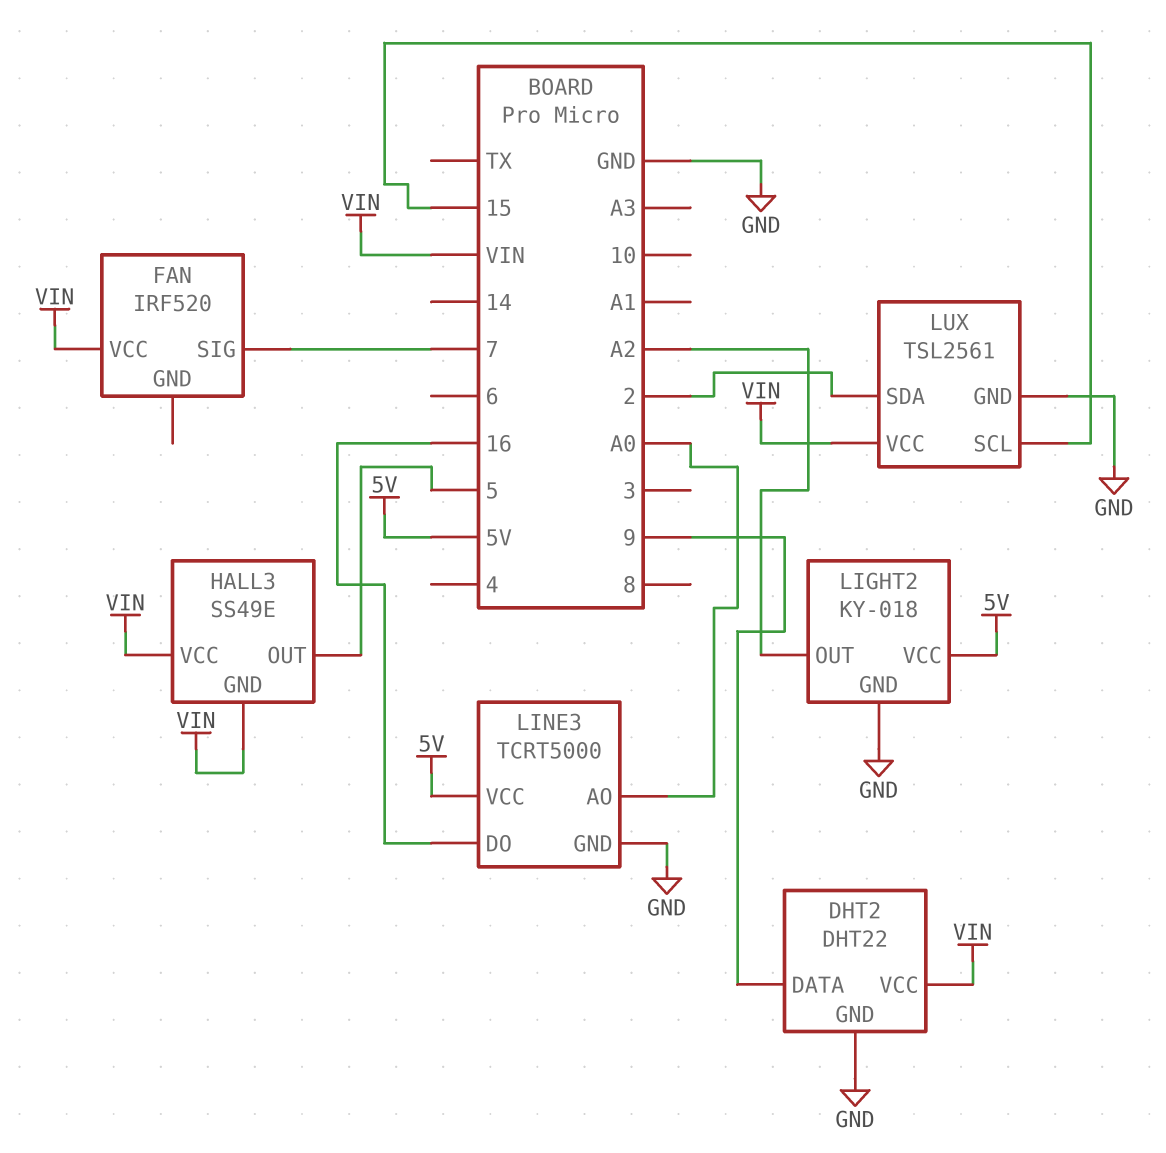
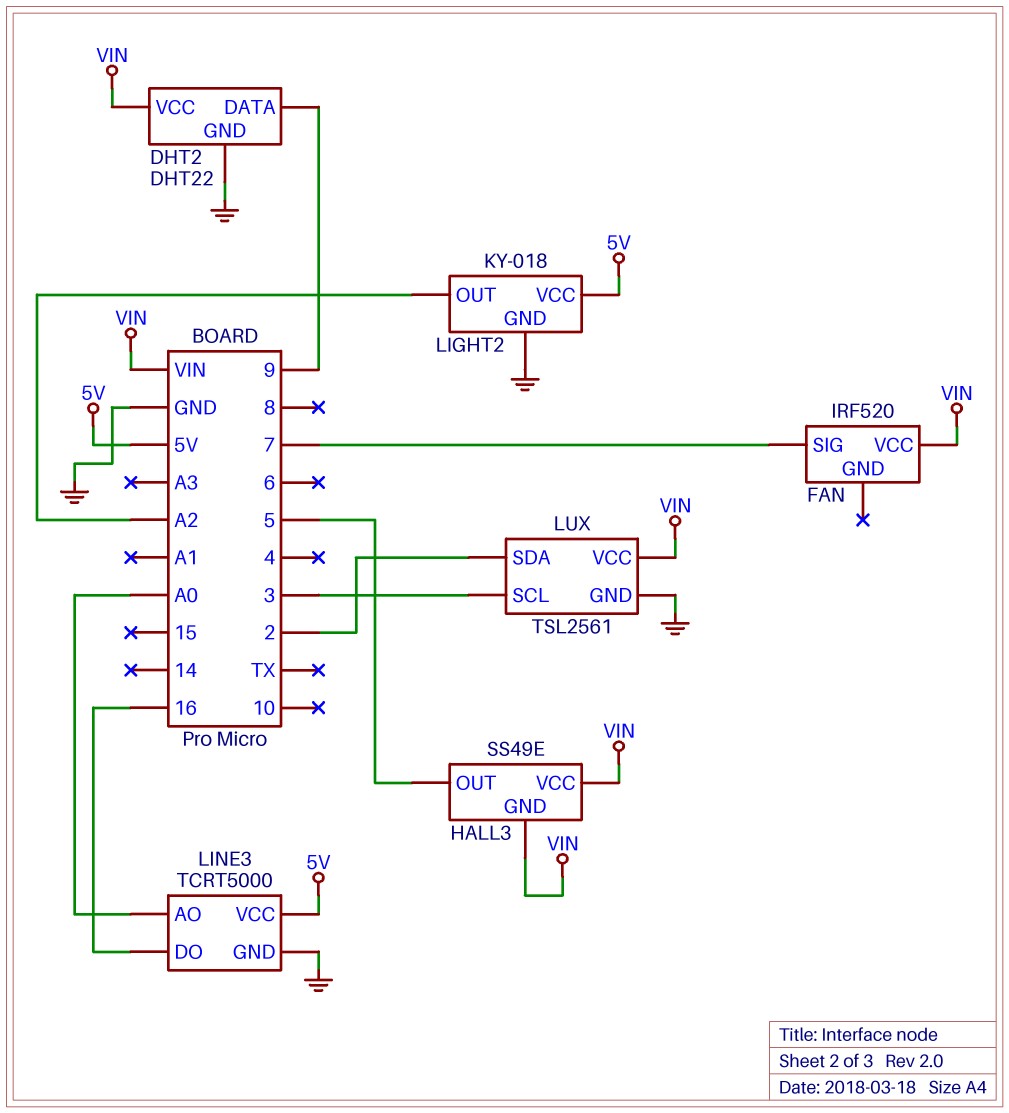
LUX pin SCL: 15 -> 3

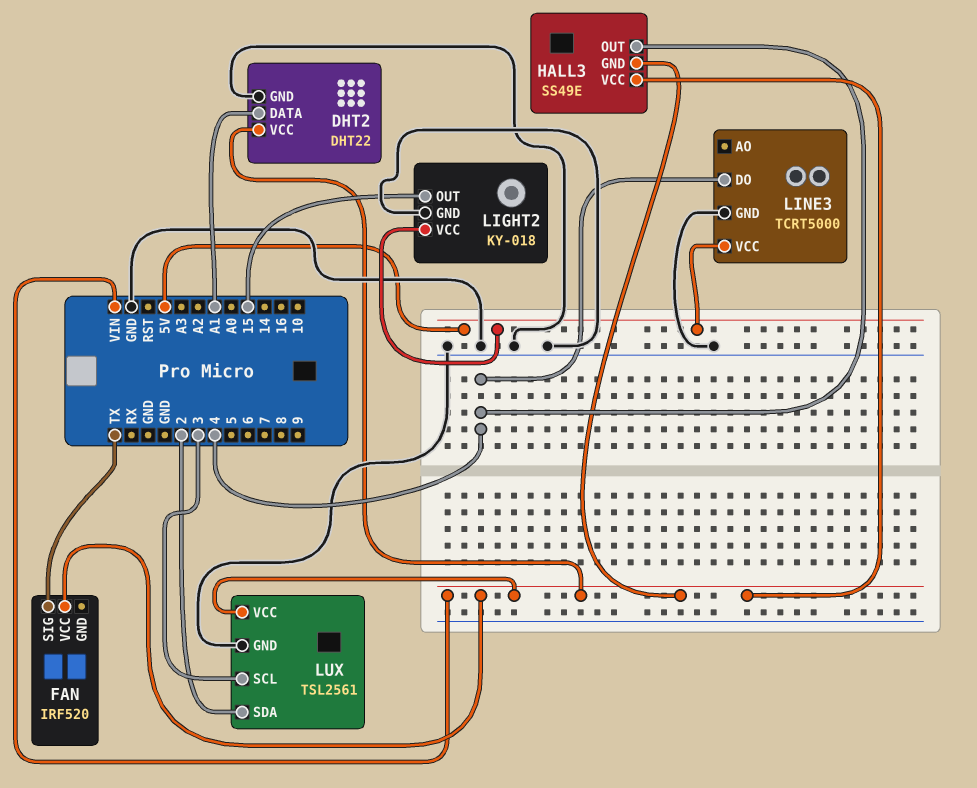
DHT2 pin DATA: 9 -> A1
FAN pin SIG: 7 -> TX
HALL3 pin OUT: 5 -> 4
LIGHT2 pin OUT: A2 -> 15
LINE3 pin AO: A0 -> none
LINE3 pin DO: 16 -> 4

